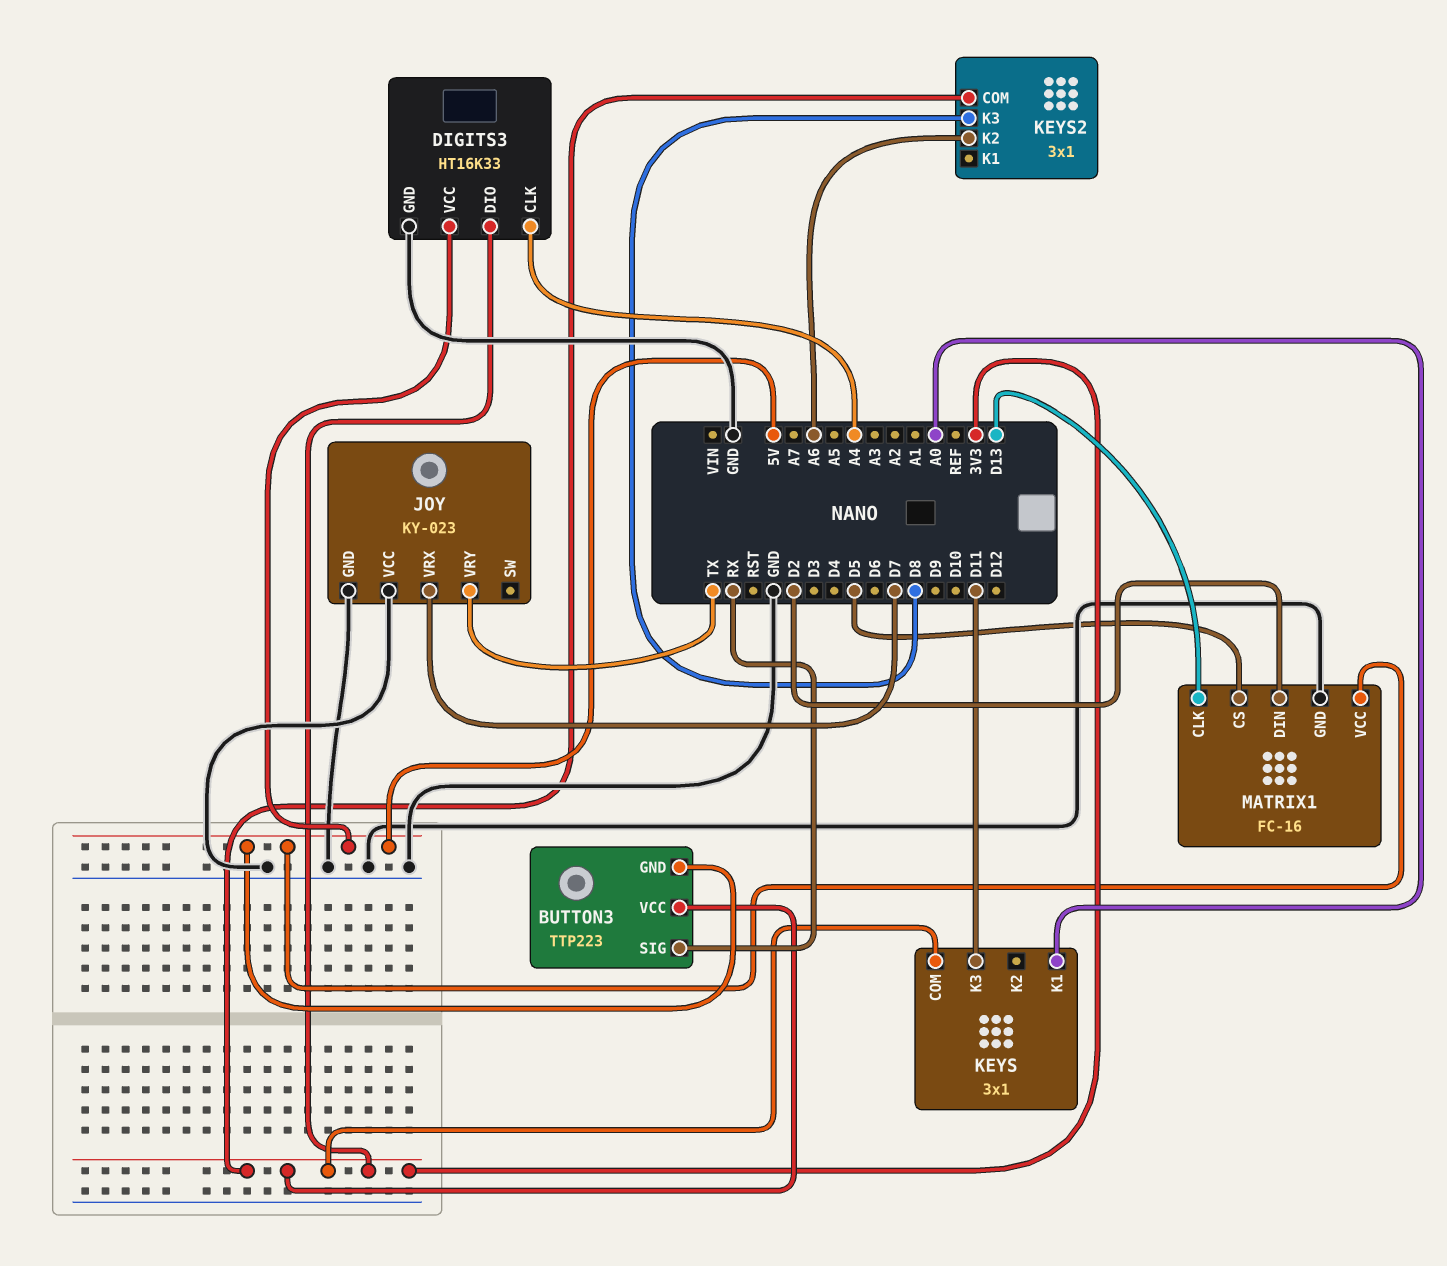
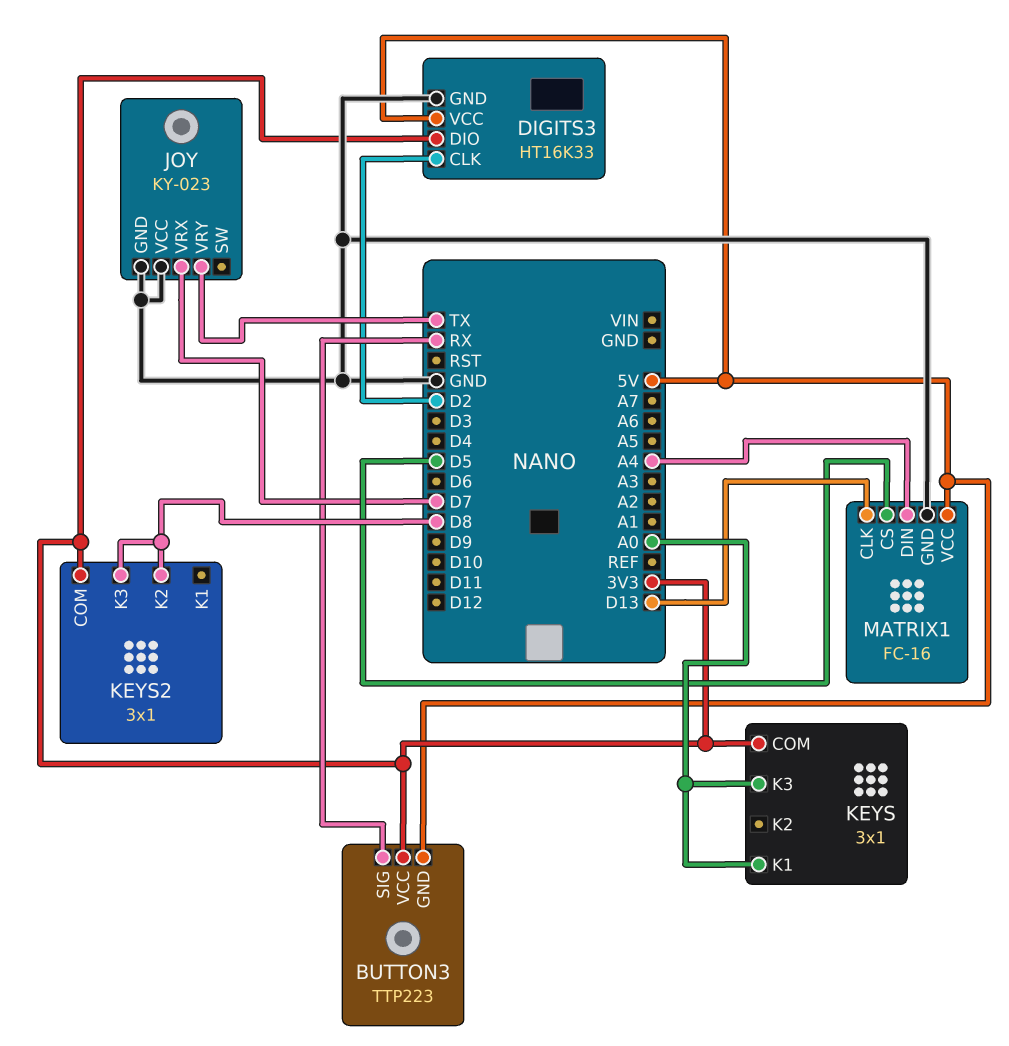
DIGITS3 pin CLK: A4 -> D2
KEYS pin K3: D11 -> A0
KEYS2 pin K2: A6 -> D8
MATRIX1 pin DIN: D2 -> A4

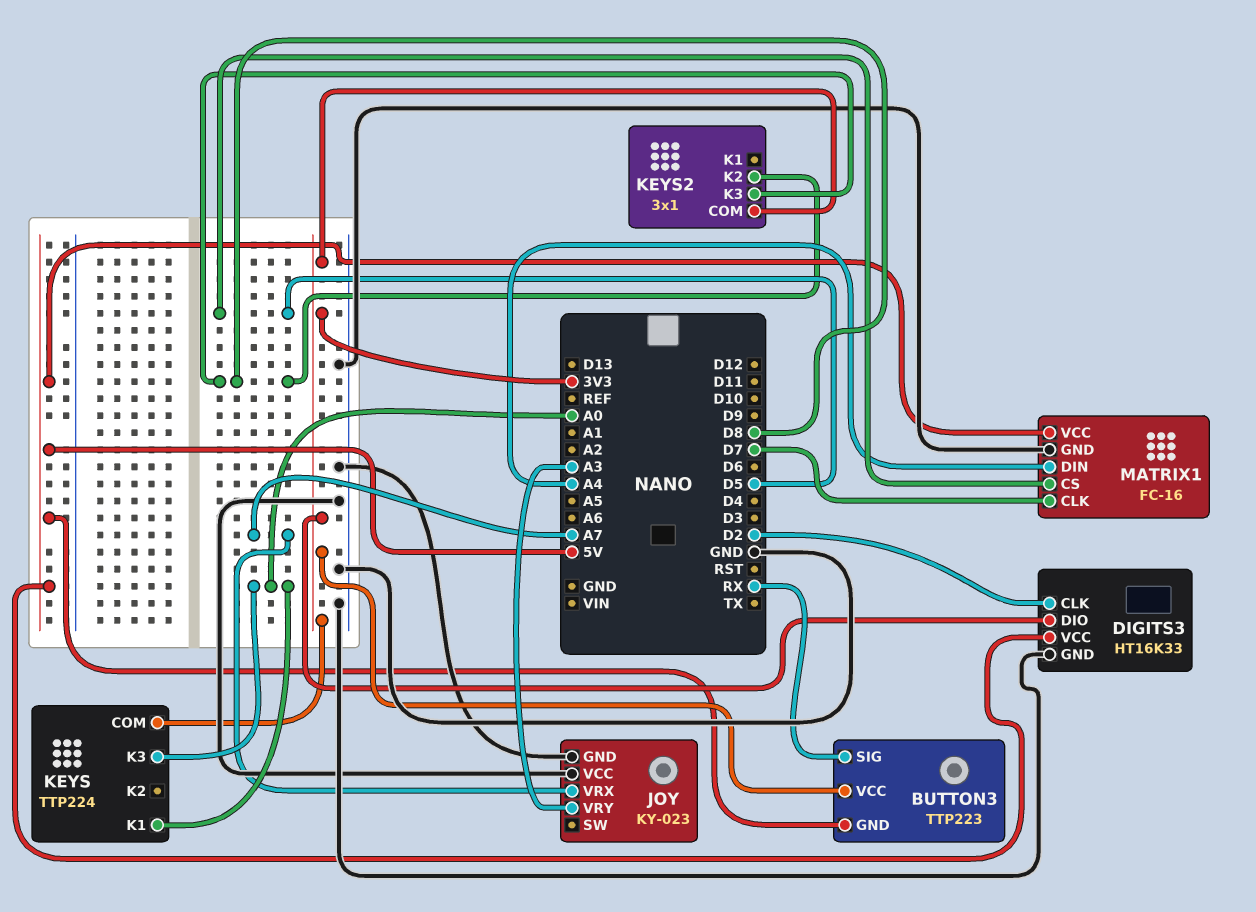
JOY pin VRX: D7 -> A7
JOY pin VRY: TX -> A3
KEYS: 3x1 -> TTP224
MATRIX1 pin CLK: D13 -> D7

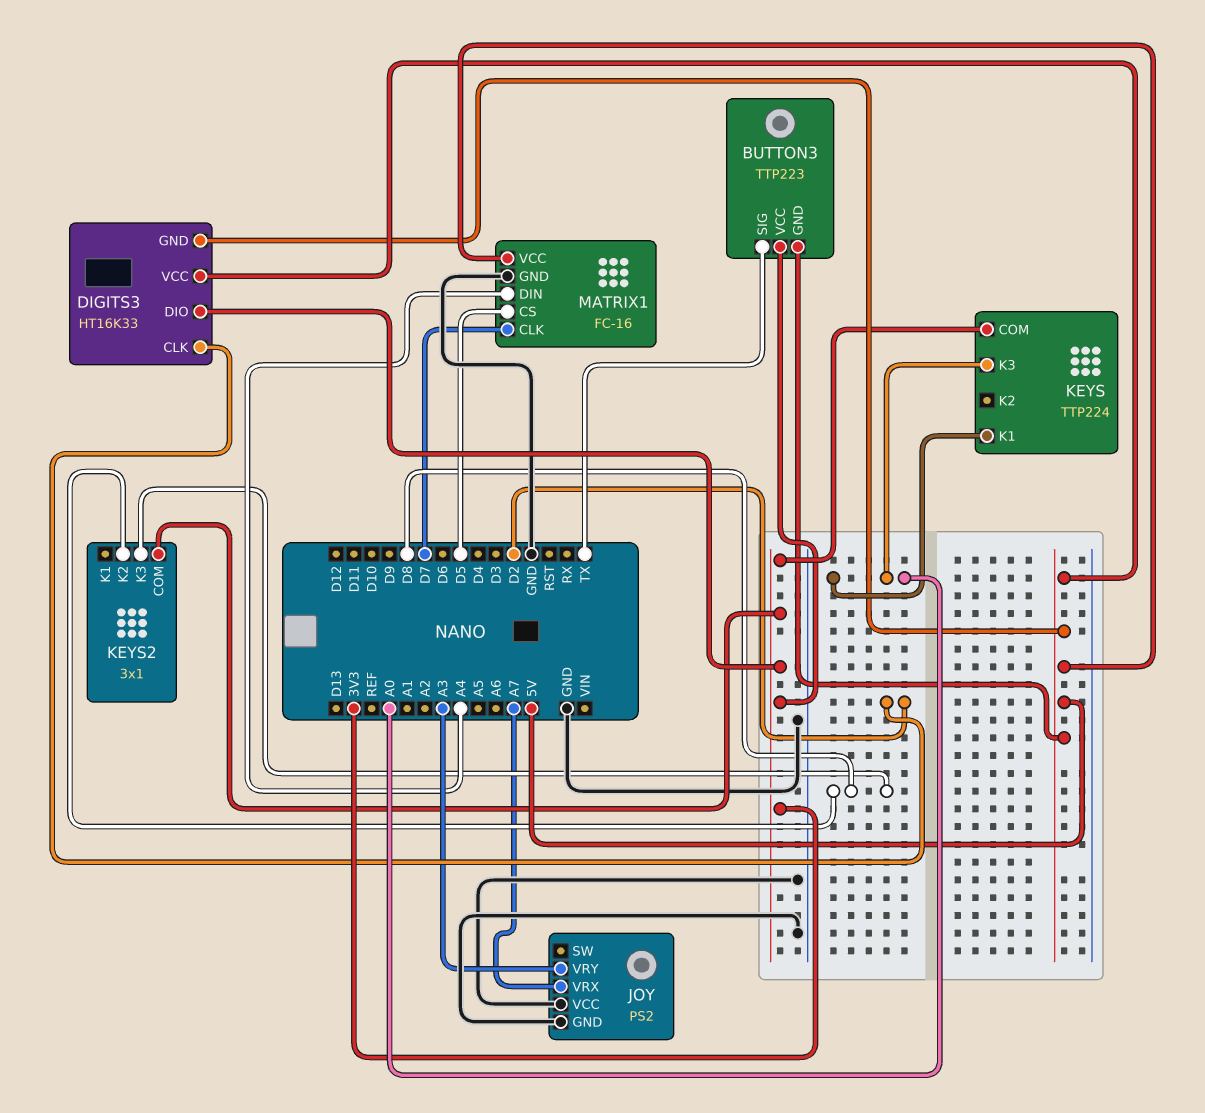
BUTTON3 pin SIG: RX -> TX
DIGITS3 pin GND: GND -> 5V
JOY: KY-023 -> PS2

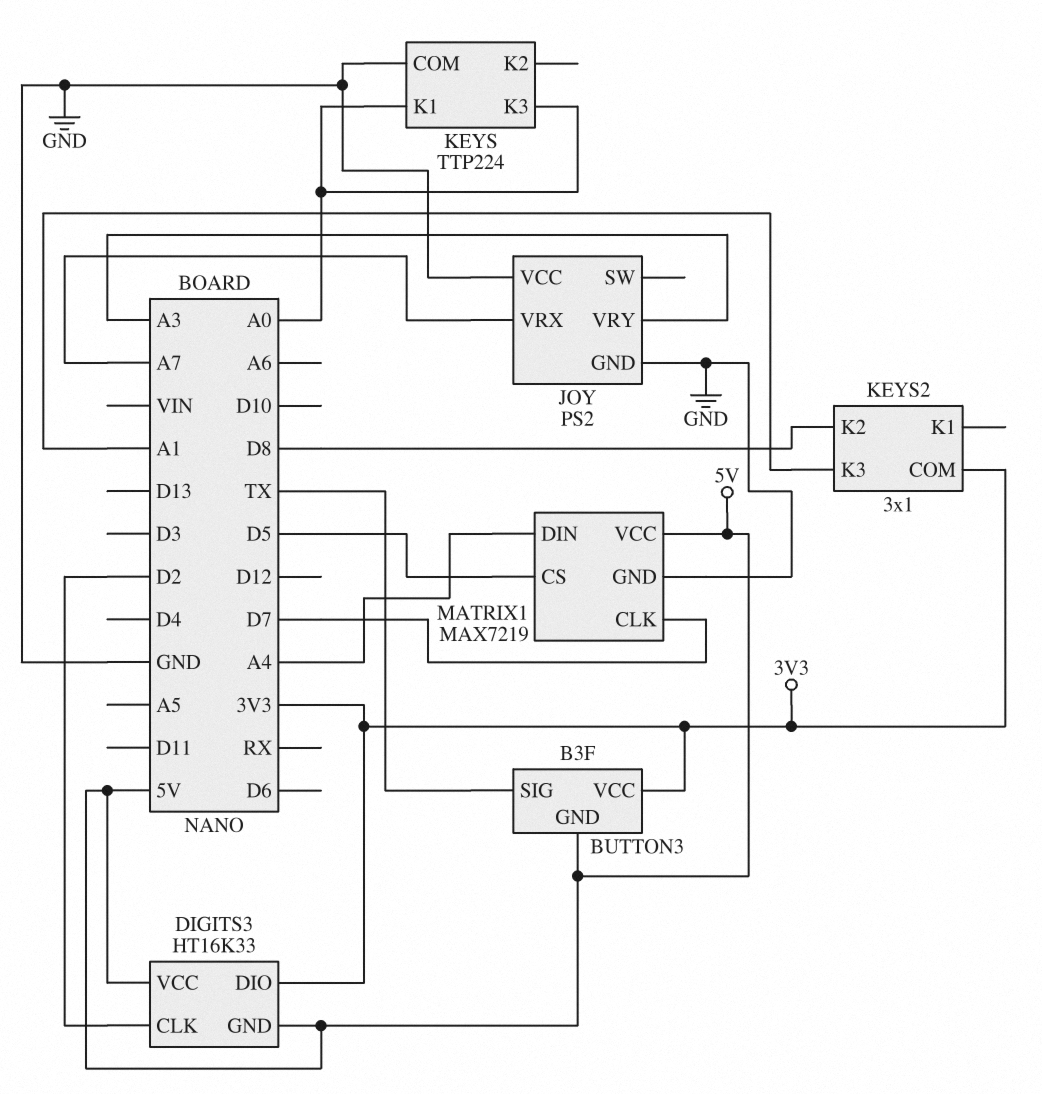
BUTTON3: TTP223 -> B3F
KEYS pin COM: 3V3 -> GND
KEYS2 pin K3: D8 -> A1
MATRIX1: FC-16 -> MAX7219

